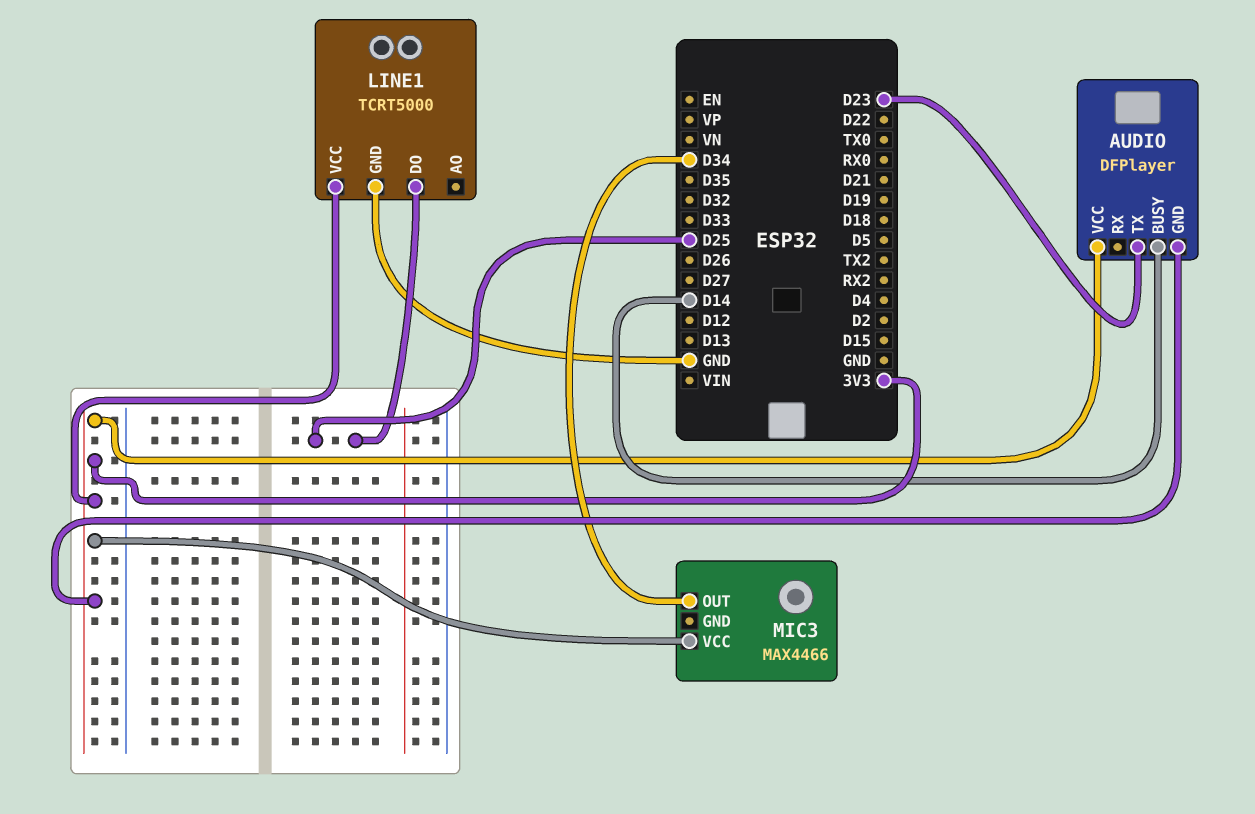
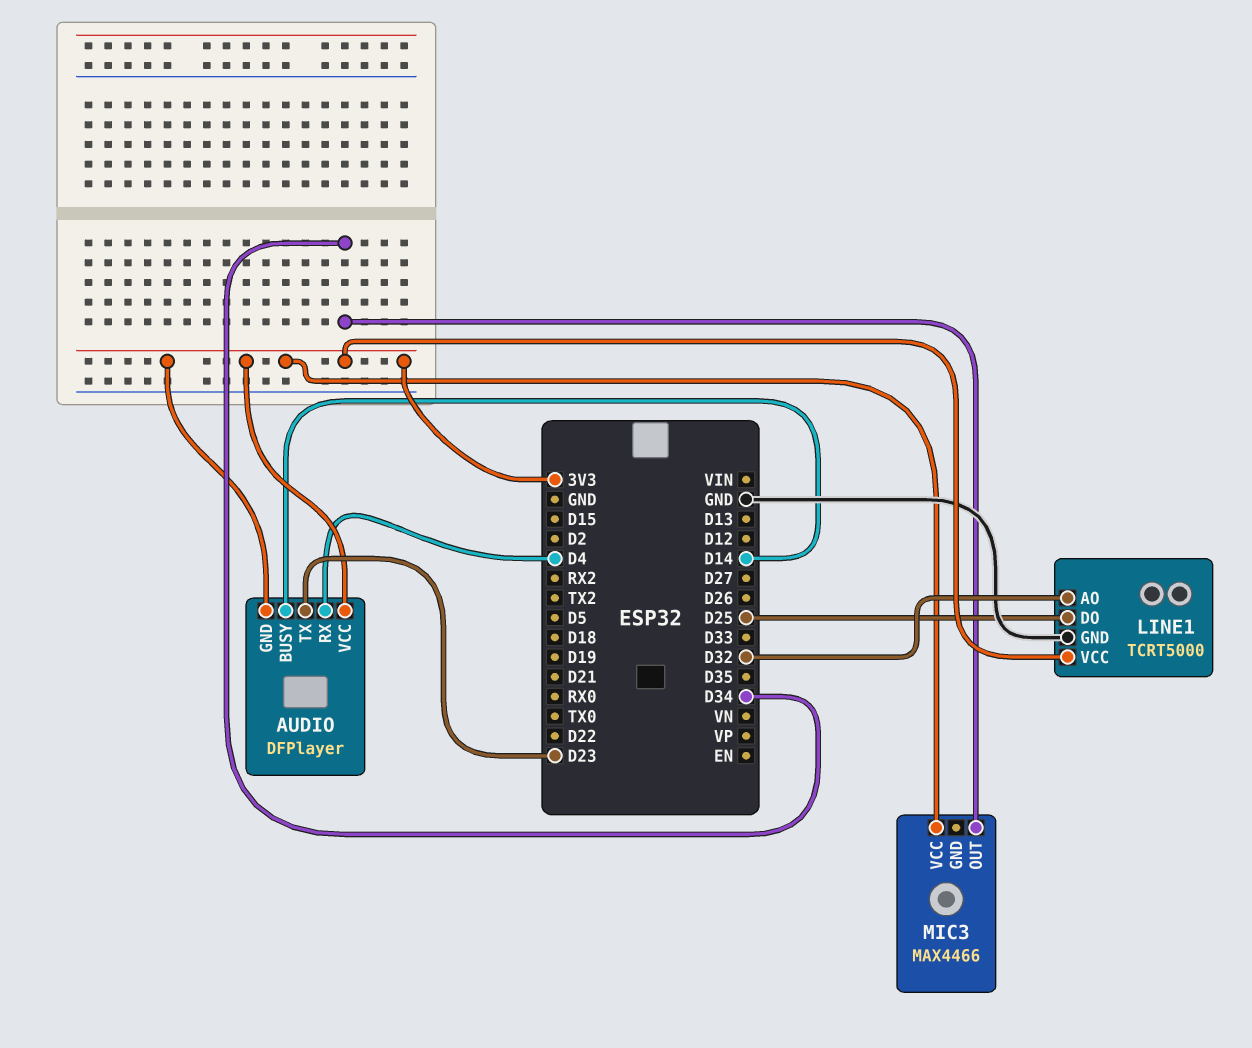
AUDIO pin RX: none -> D4
LINE1 pin AO: none -> D32

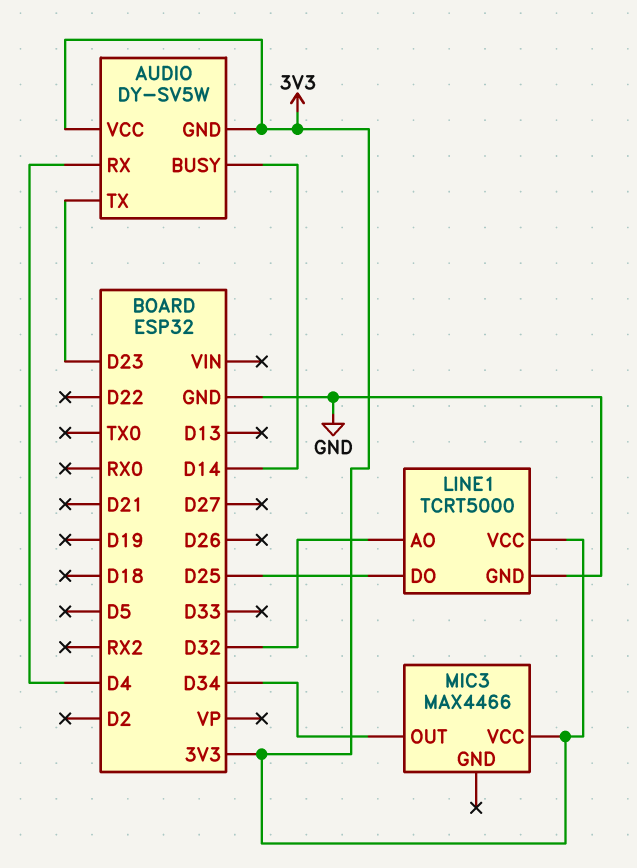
AUDIO: DFPlayer -> DY-SV5W

